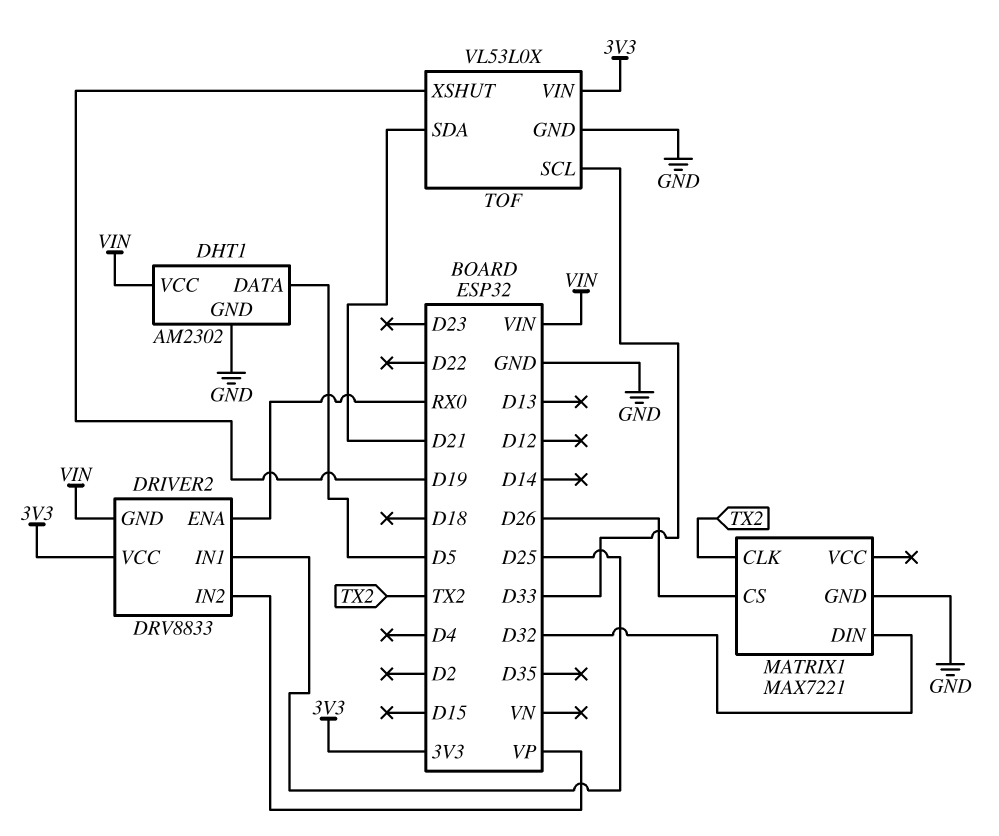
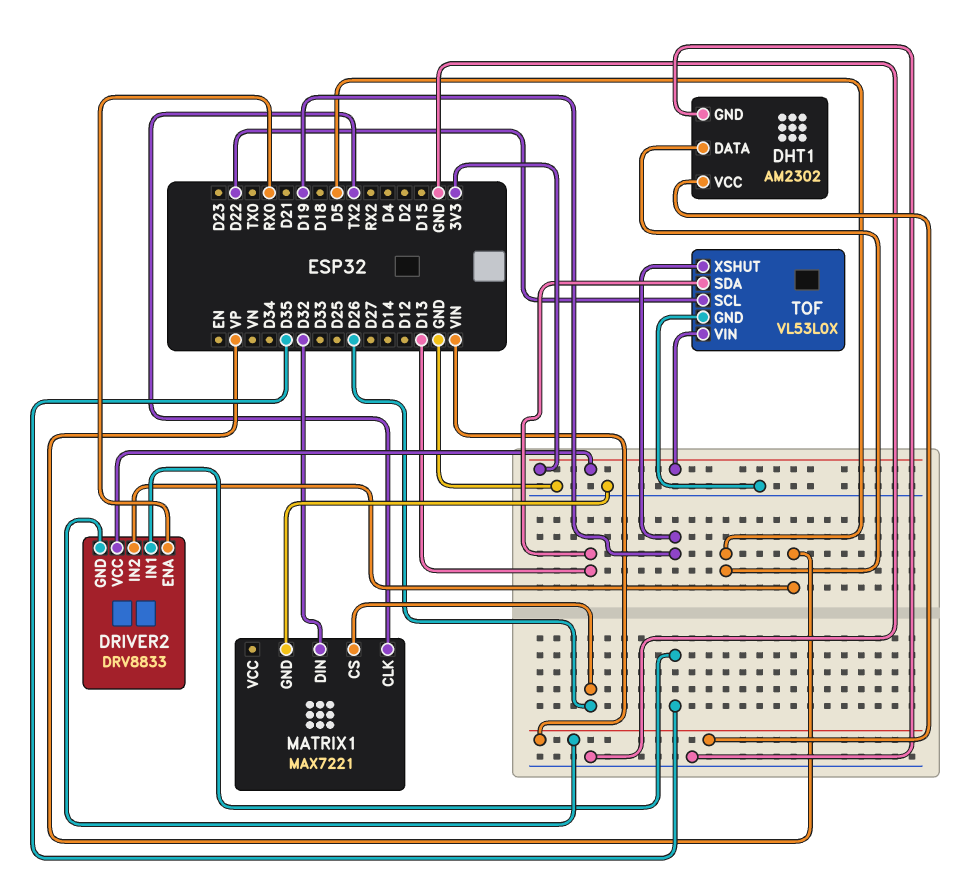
DRIVER2 pin IN1: D25 -> D35
TOF pin SCL: D33 -> D22
TOF pin SDA: D21 -> D13

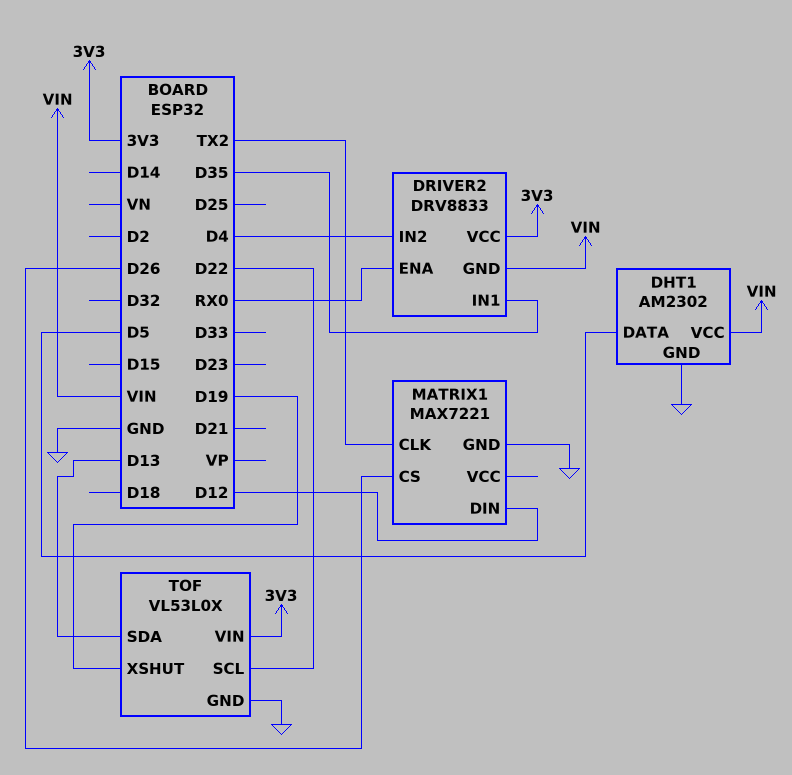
DRIVER2 pin IN2: VP -> D4
MATRIX1 pin DIN: D32 -> D12

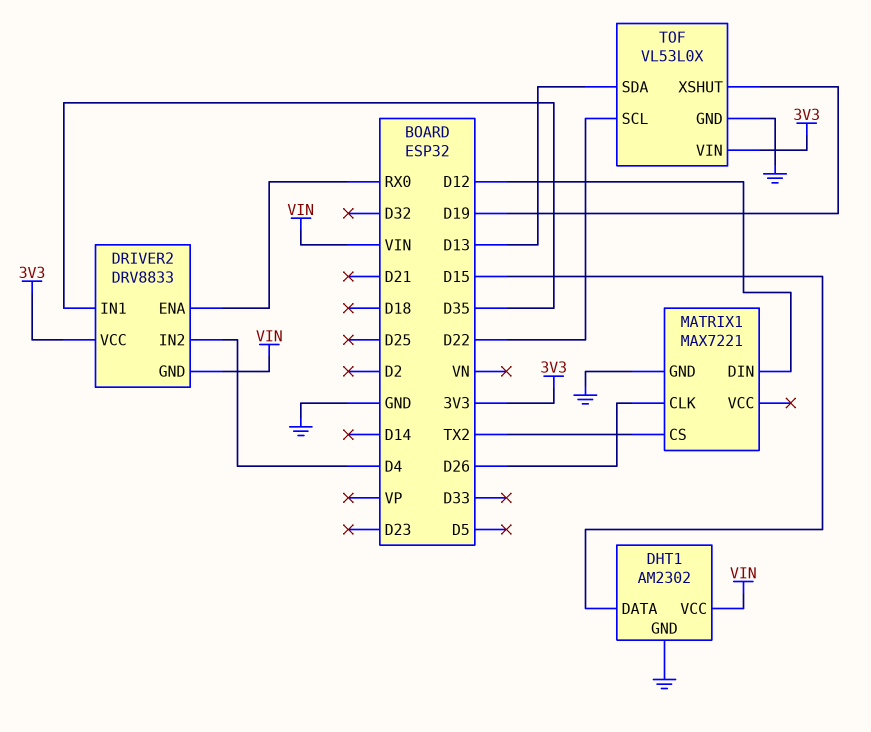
DHT1 pin DATA: D5 -> D15
MATRIX1 pin CLK: TX2 -> D26
MATRIX1 pin CS: D26 -> TX2

